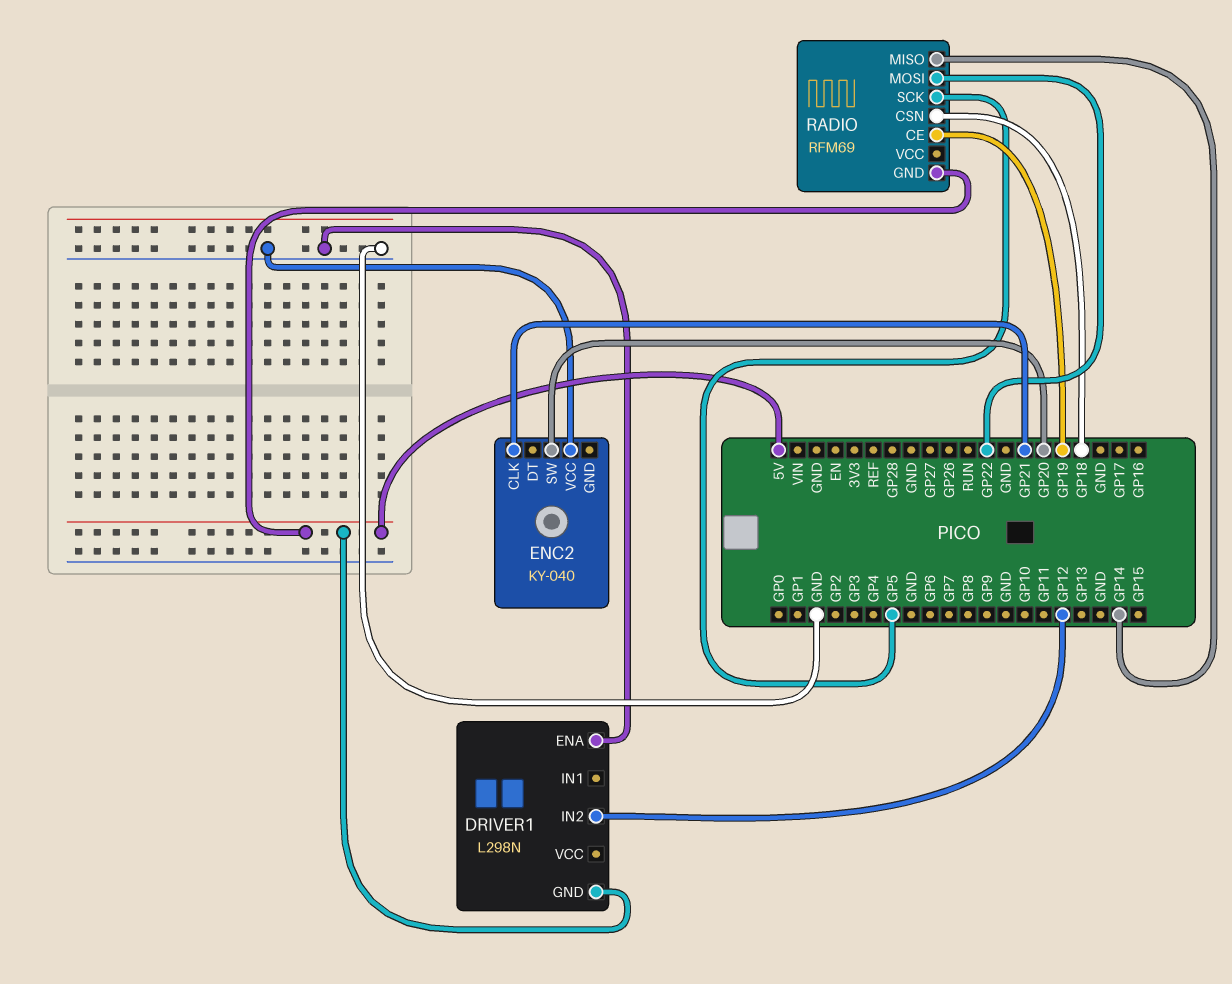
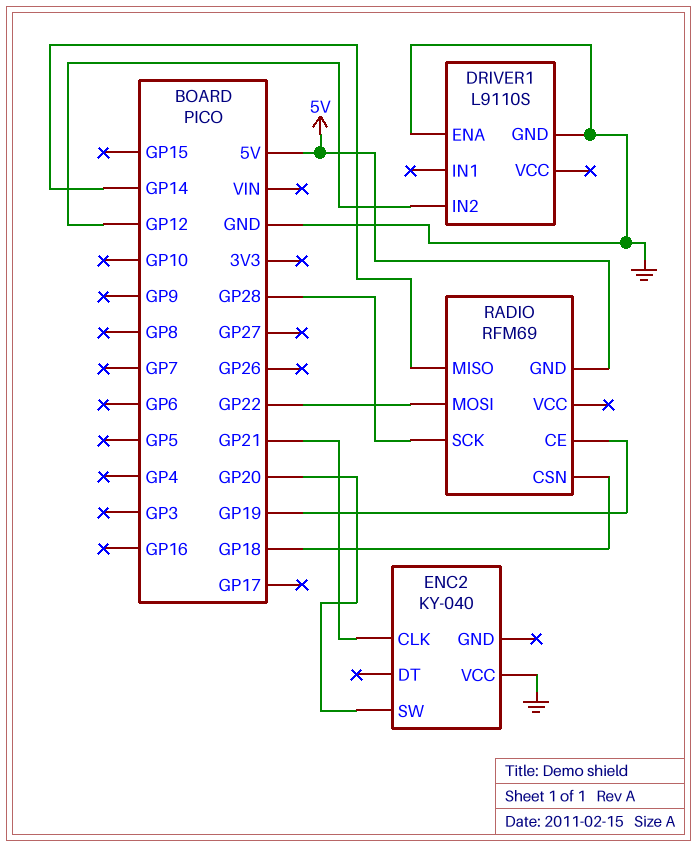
DRIVER1: L298N -> L9110S
DRIVER1 pin GND: 5V -> GND
RADIO pin SCK: GP5 -> GP28

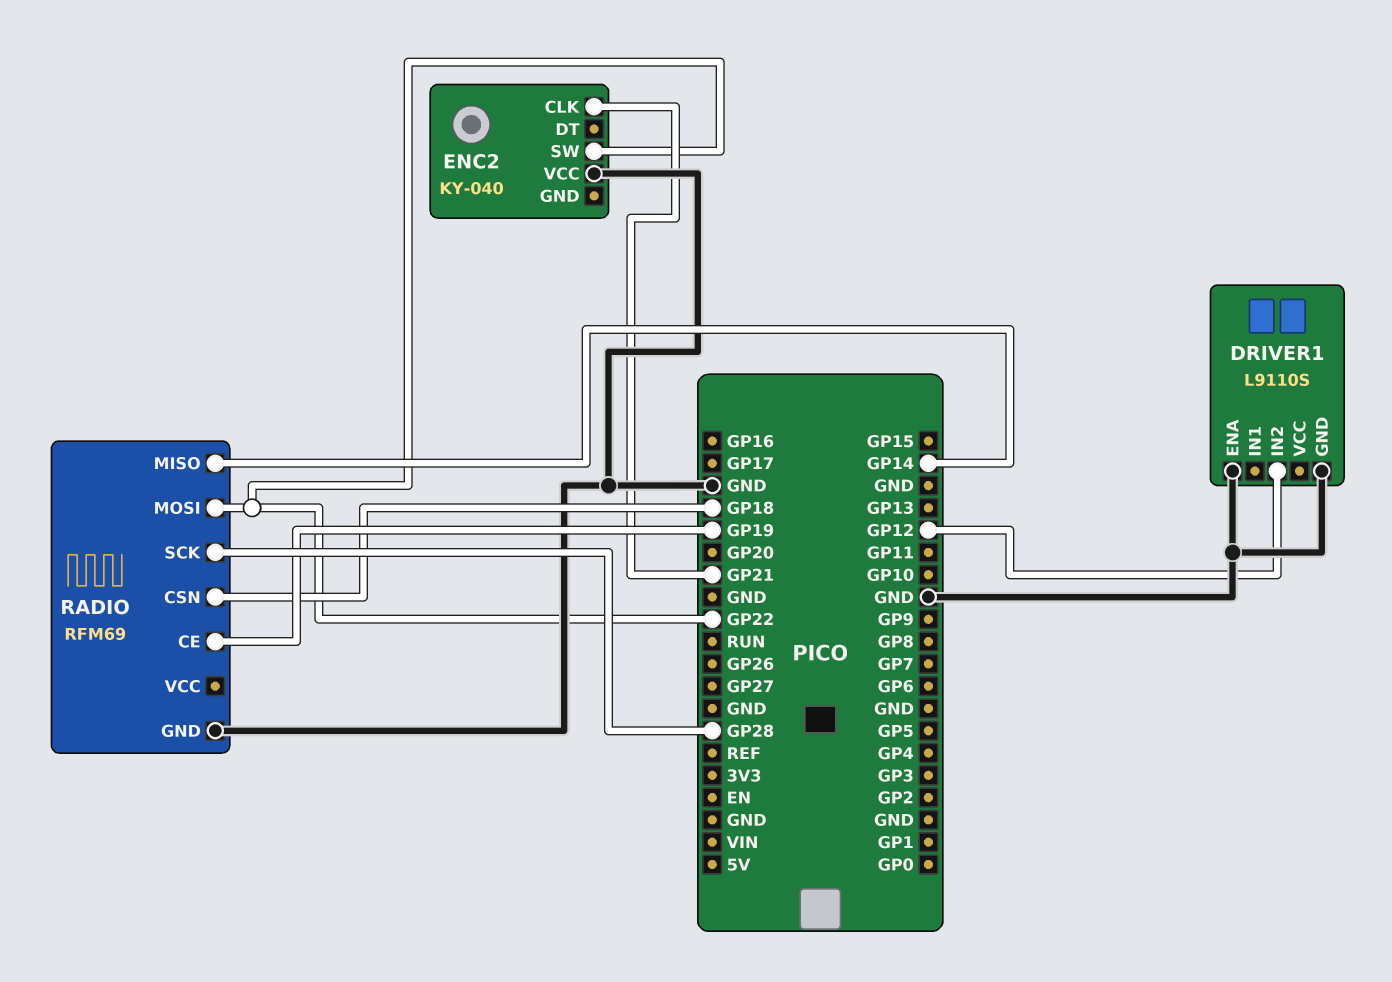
ENC2 pin SW: GP20 -> GP22
RADIO pin GND: 5V -> GND

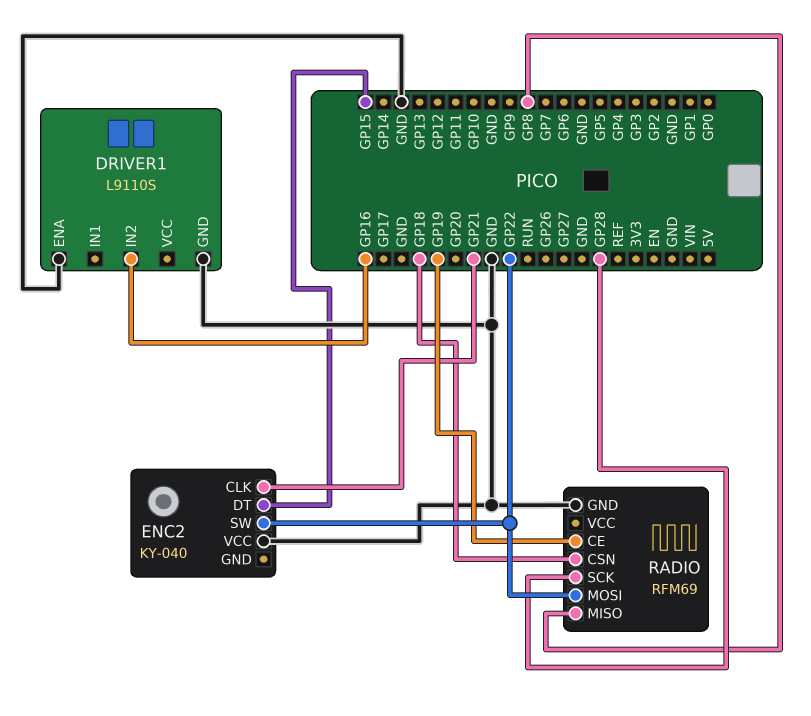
DRIVER1 pin IN2: GP12 -> GP16
ENC2 pin DT: none -> GP15
RADIO pin MISO: GP14 -> GP8

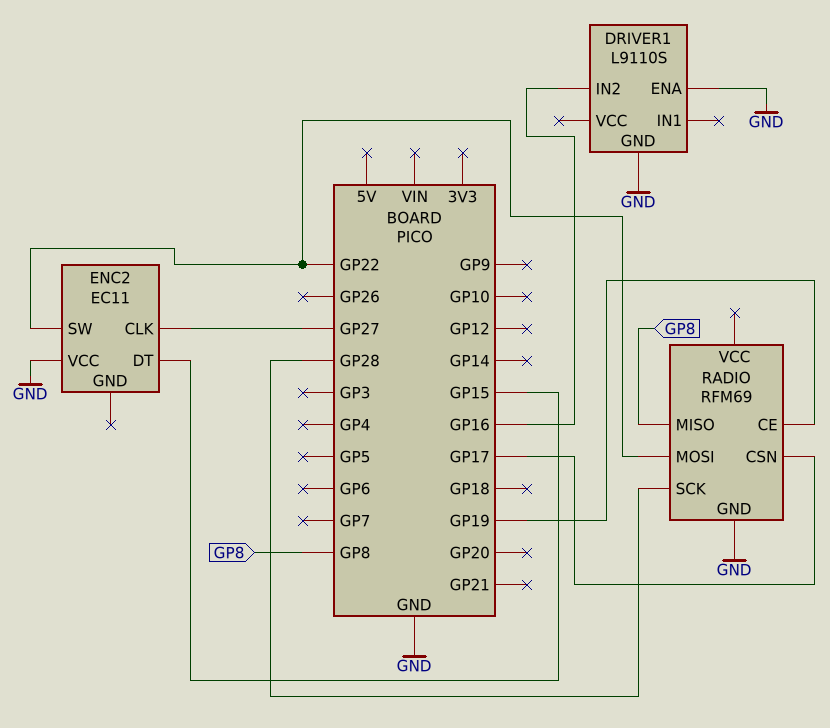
ENC2: KY-040 -> EC11
ENC2 pin CLK: GP21 -> GP27
RADIO pin CSN: GP18 -> GP17

